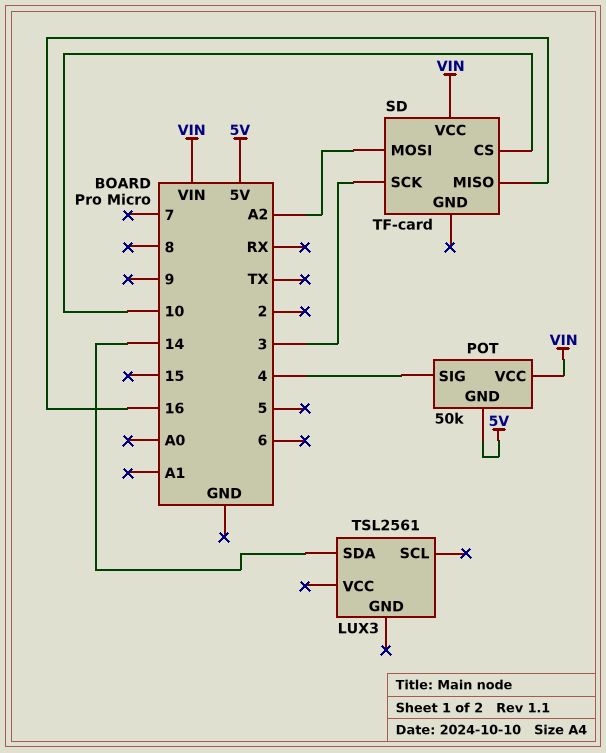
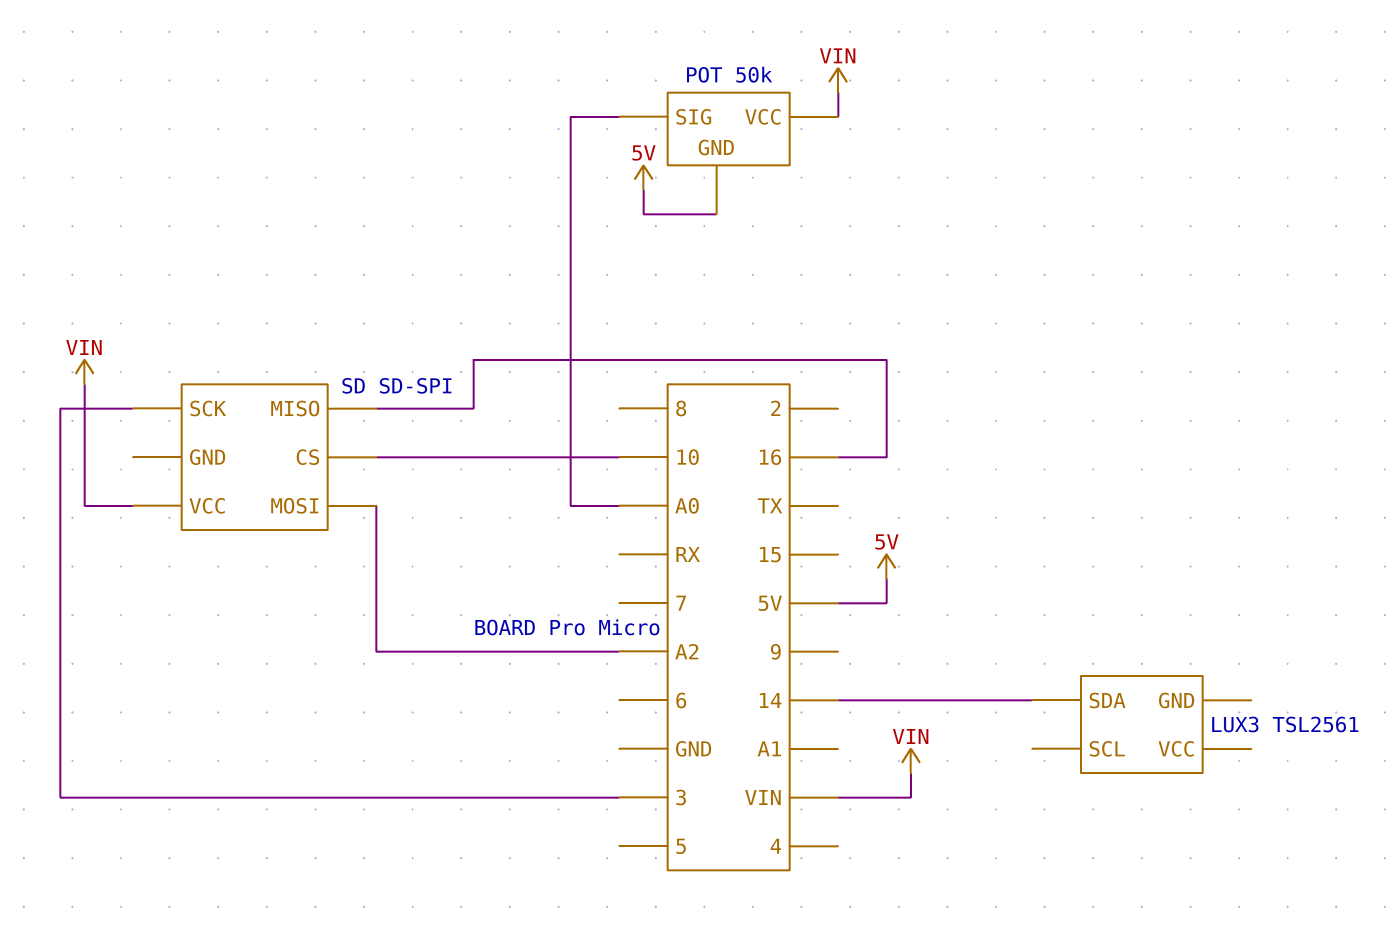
POT pin SIG: 4 -> A0
SD: TF-card -> SD-SPI

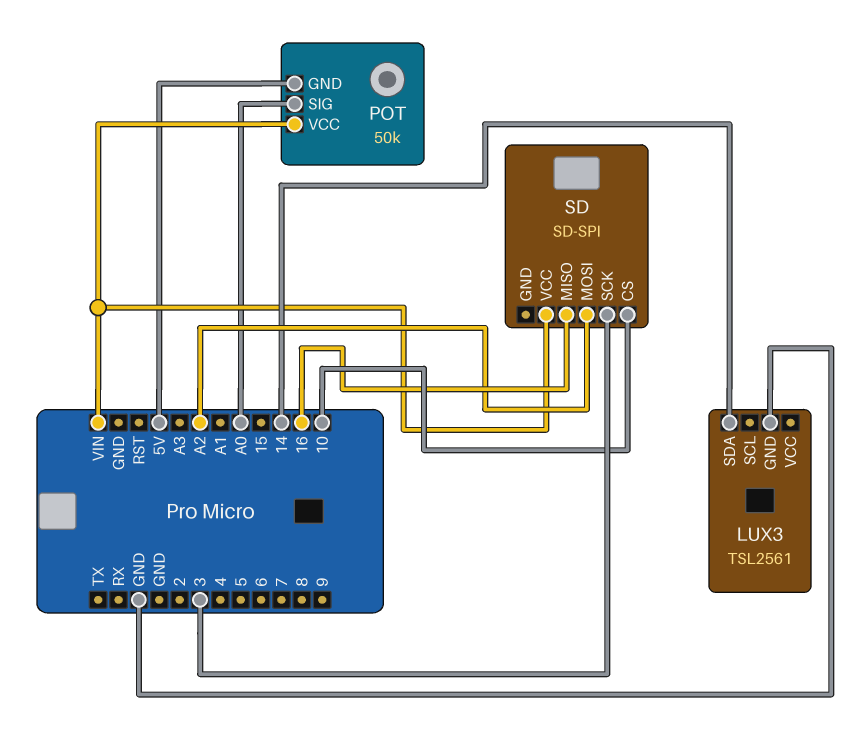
LUX3 pin GND: none -> GND

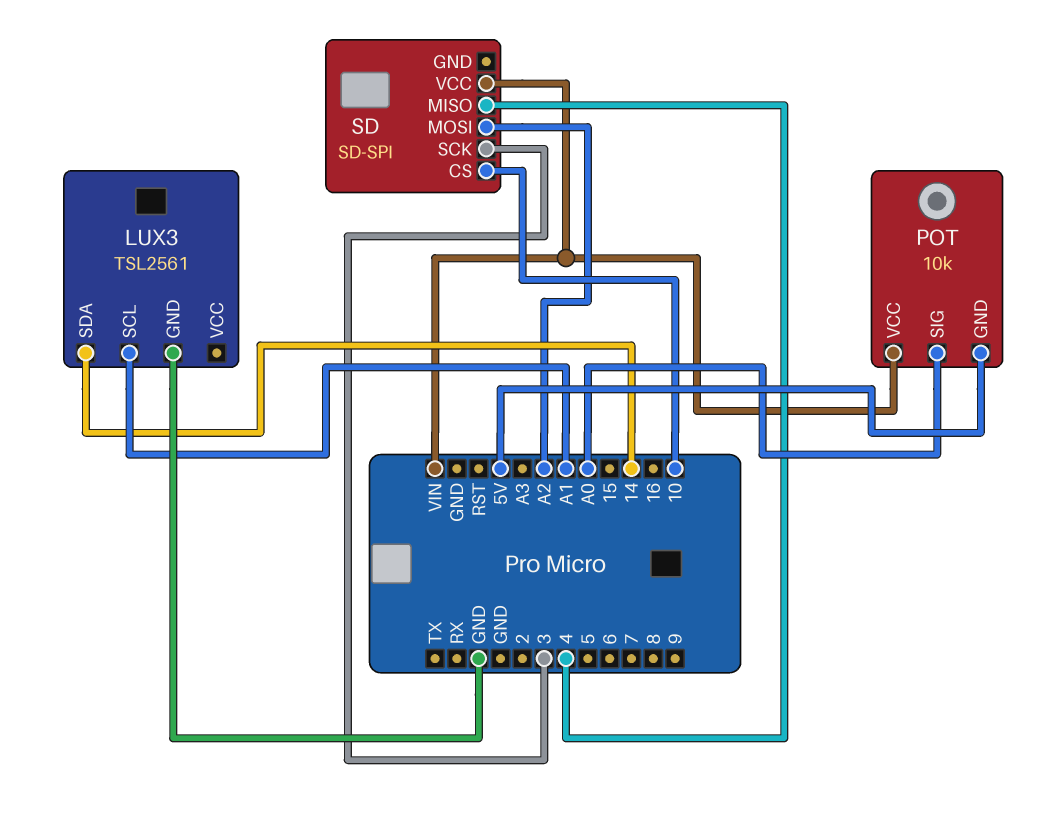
LUX3 pin SCL: none -> A1
POT: 50k -> 10k
SD pin MISO: 16 -> 4

